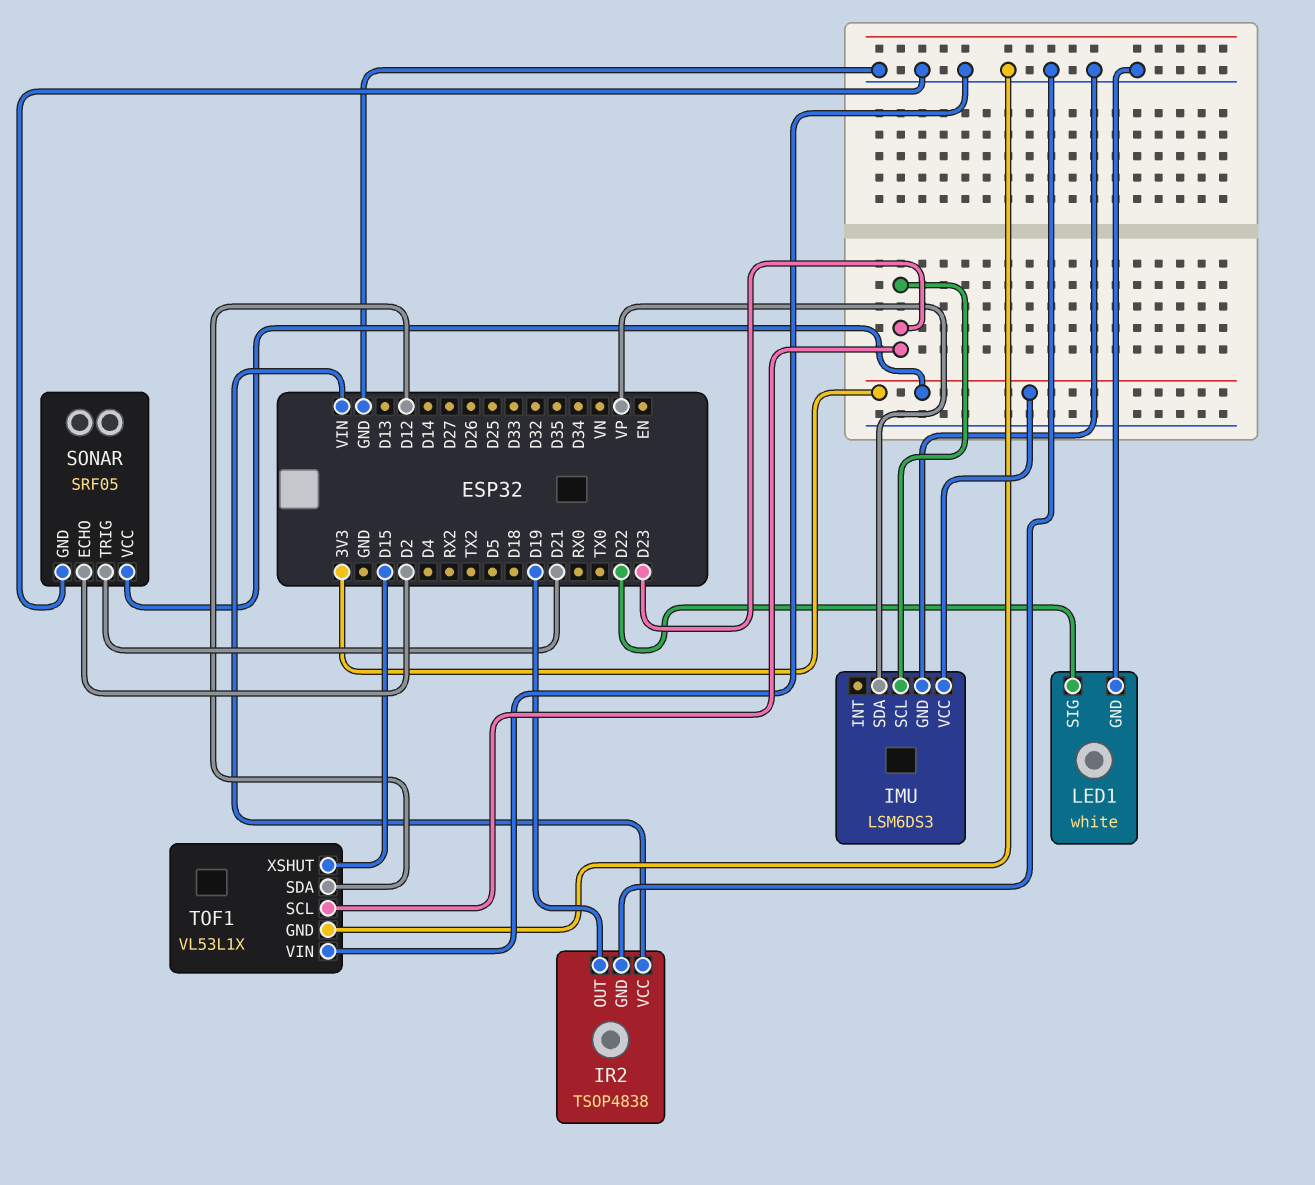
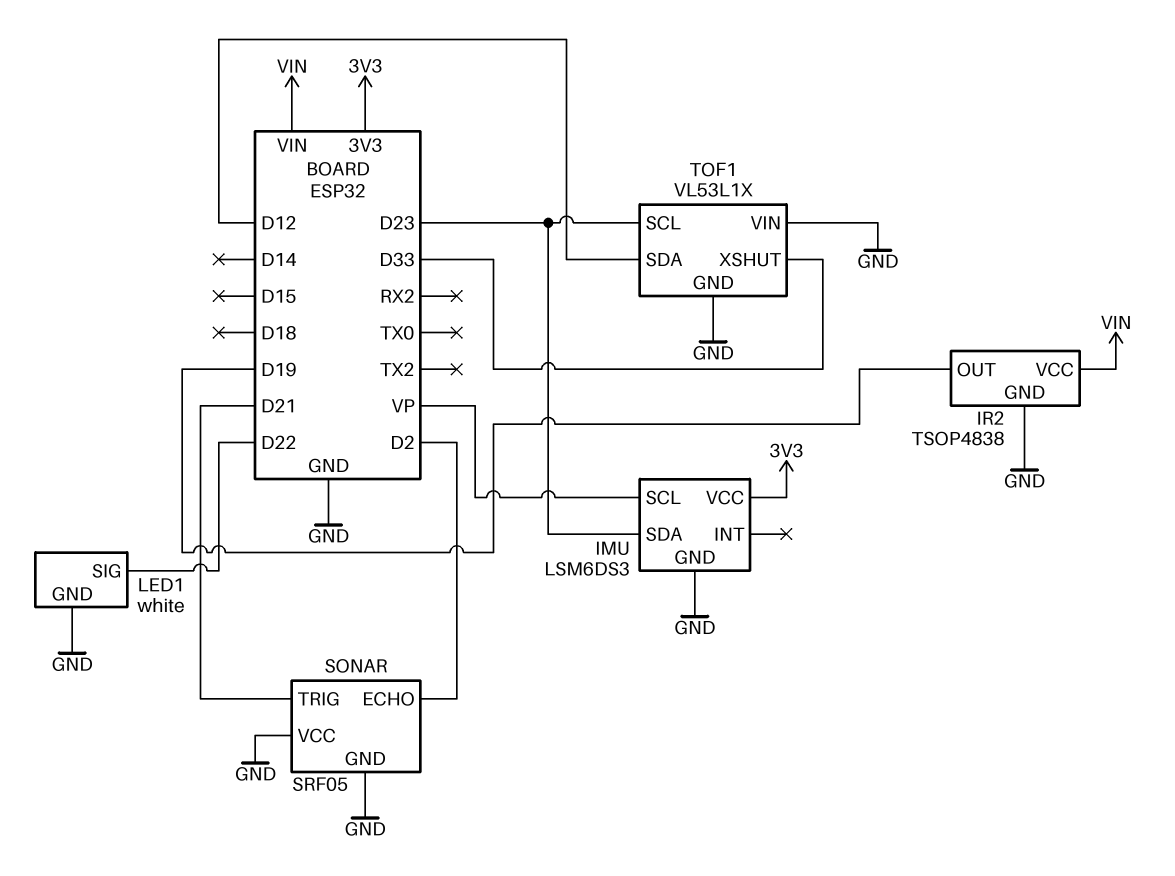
IMU pin SCL: D23 -> VP
IMU pin SDA: VP -> D23
SONAR pin VCC: 3V3 -> GND
TOF1 pin XSHUT: D15 -> D33

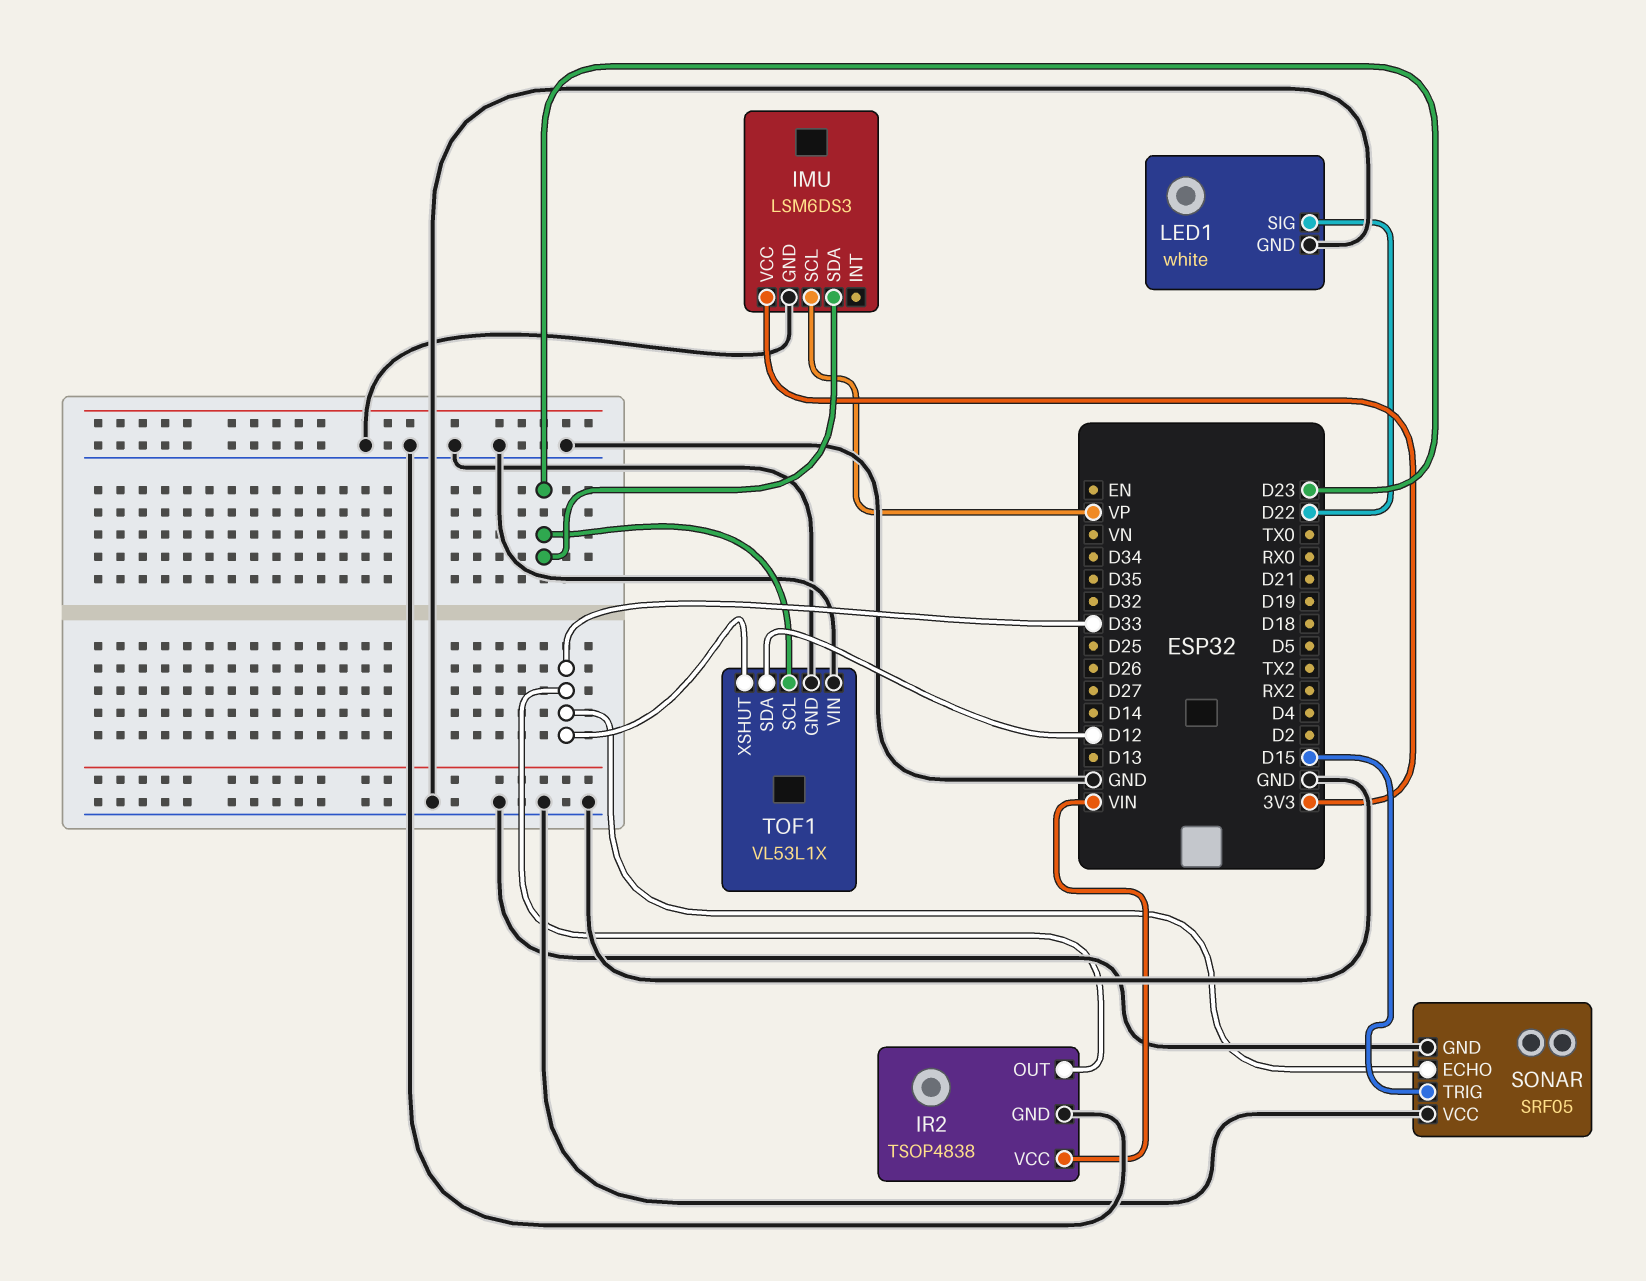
IR2 pin OUT: D19 -> D33
SONAR pin ECHO: D2 -> D33
SONAR pin TRIG: D21 -> D15

